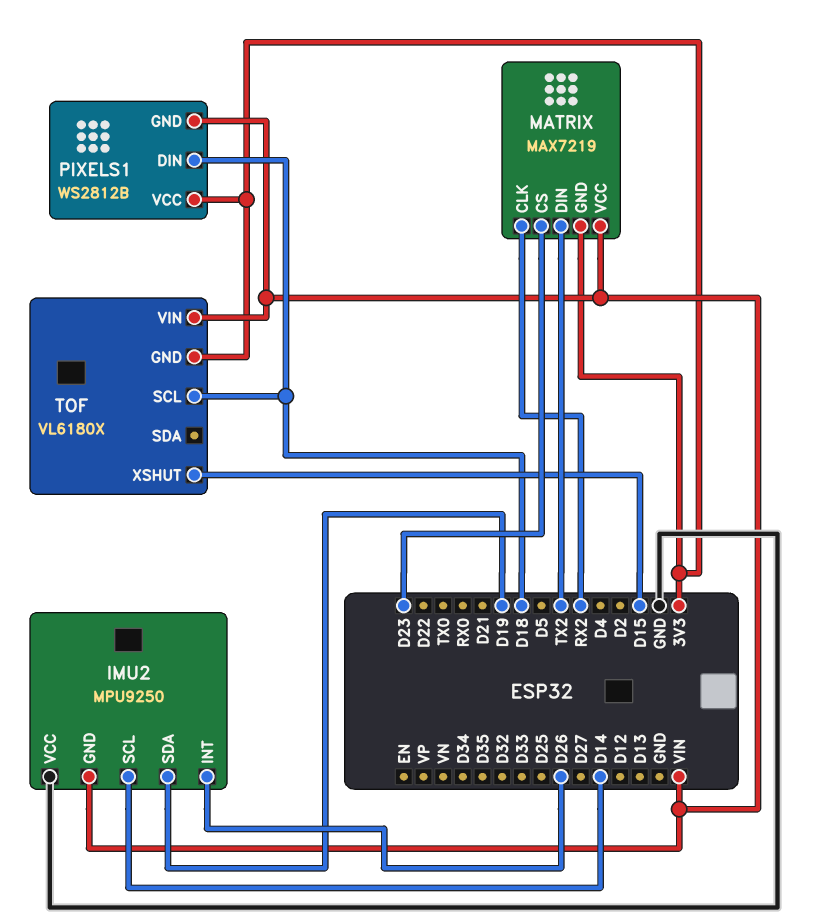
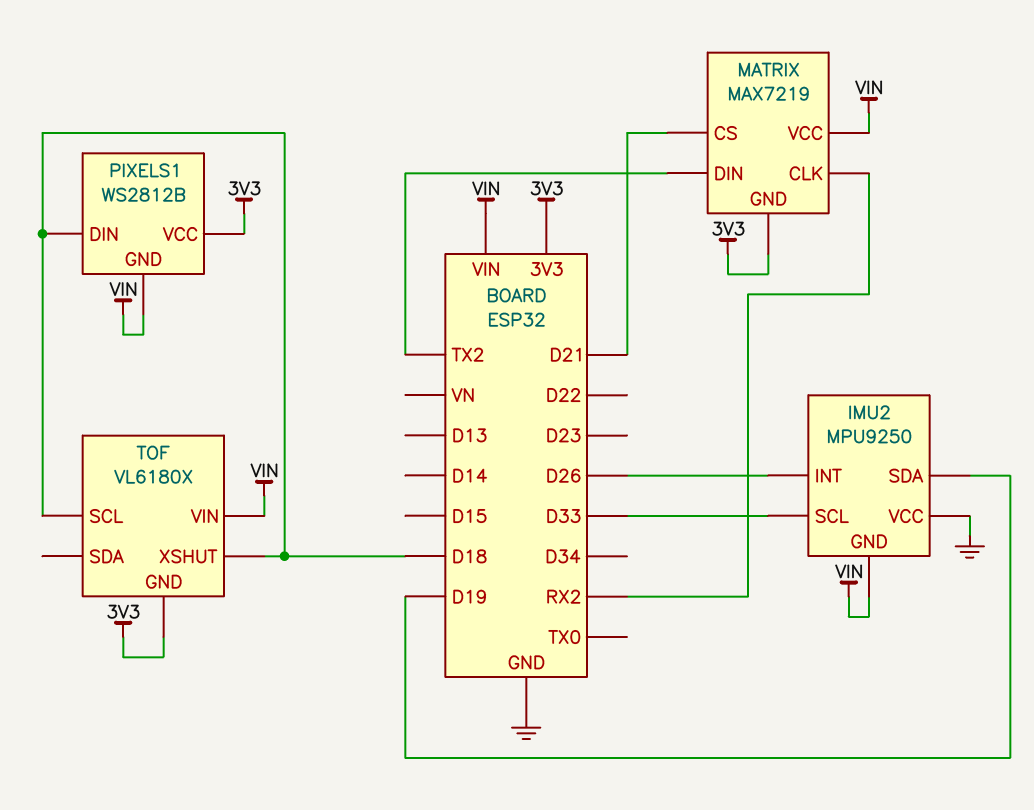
IMU2 pin SCL: D14 -> D33
MATRIX pin CS: D23 -> D21
TOF pin XSHUT: D15 -> D18

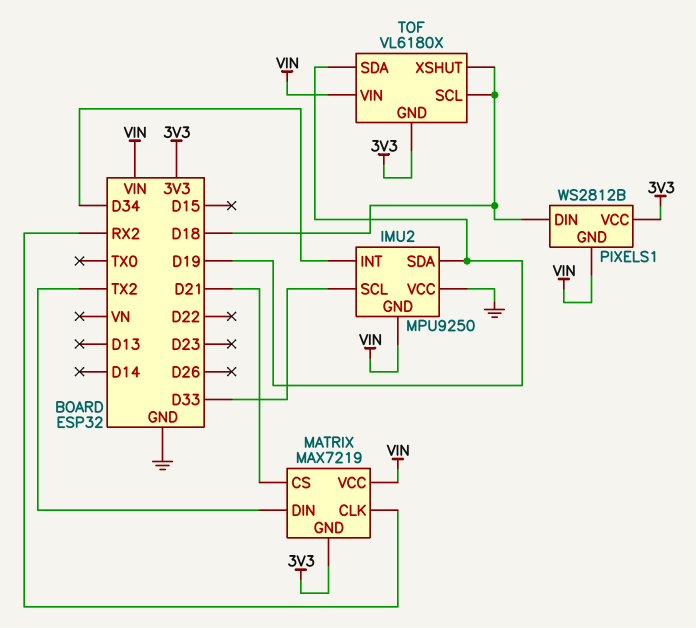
IMU2 pin INT: D26 -> D34
TOF pin SDA: none -> D19

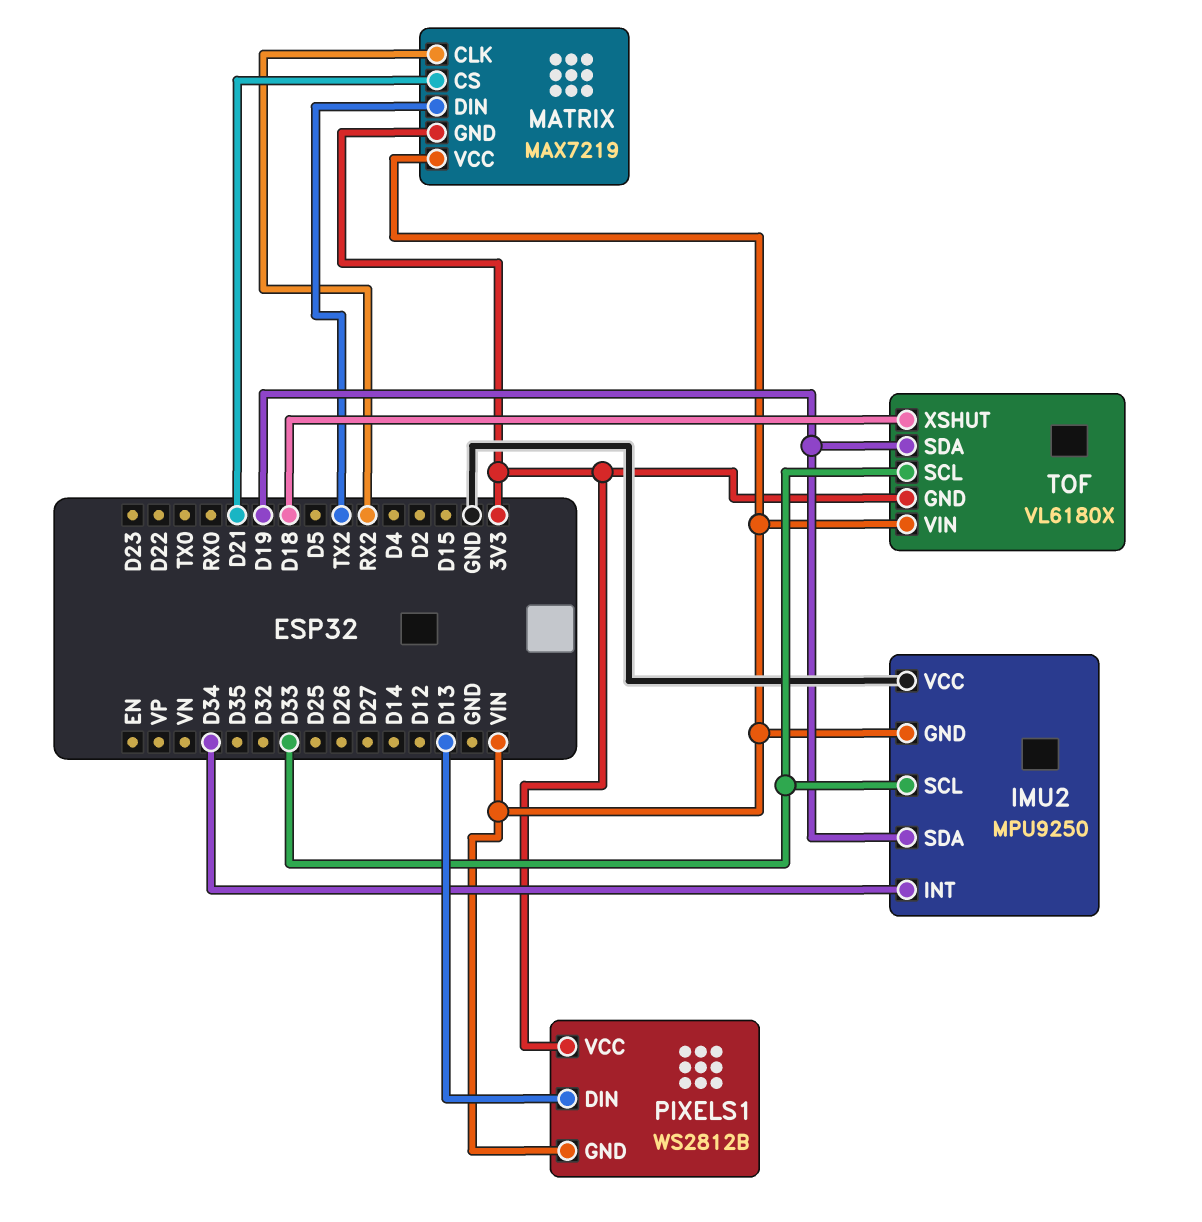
PIXELS1 pin DIN: D18 -> D13
TOF pin SCL: D18 -> D33

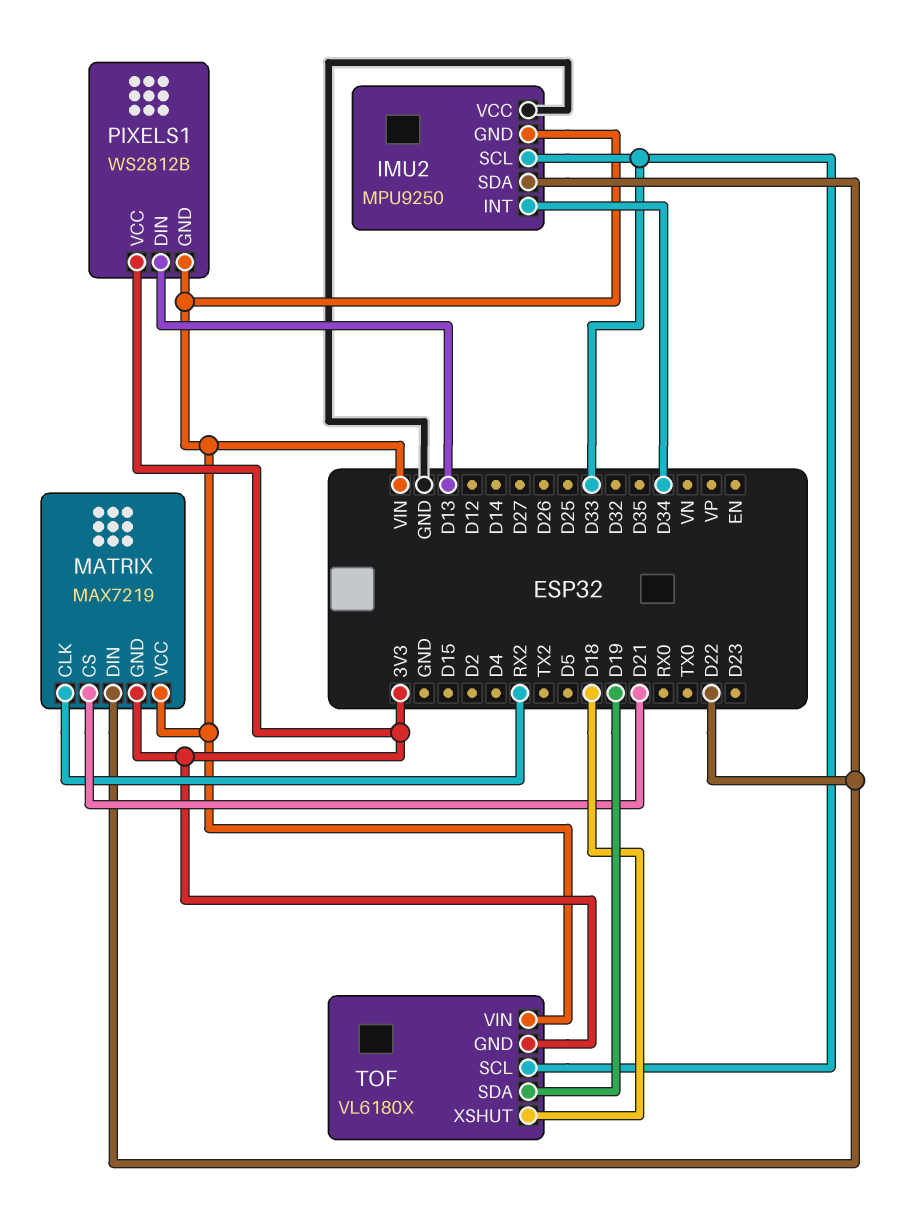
IMU2 pin SDA: D19 -> D22
MATRIX pin DIN: TX2 -> D22

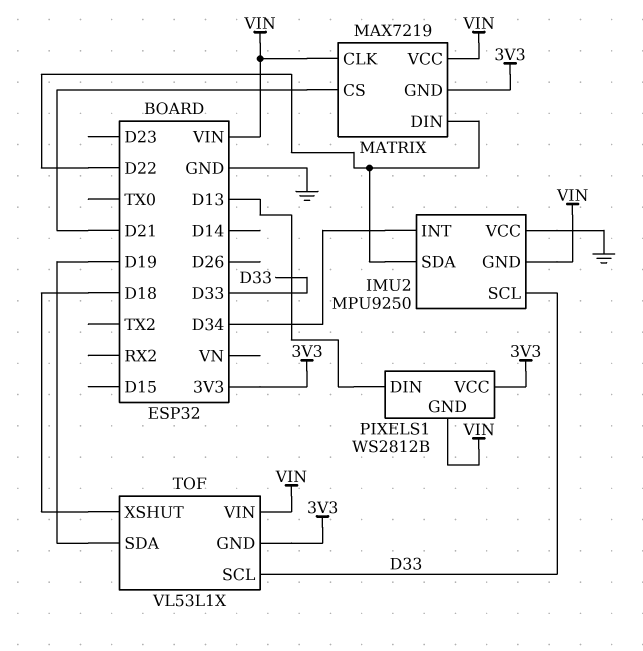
MATRIX pin CLK: RX2 -> VIN
TOF: VL6180X -> VL53L1X

